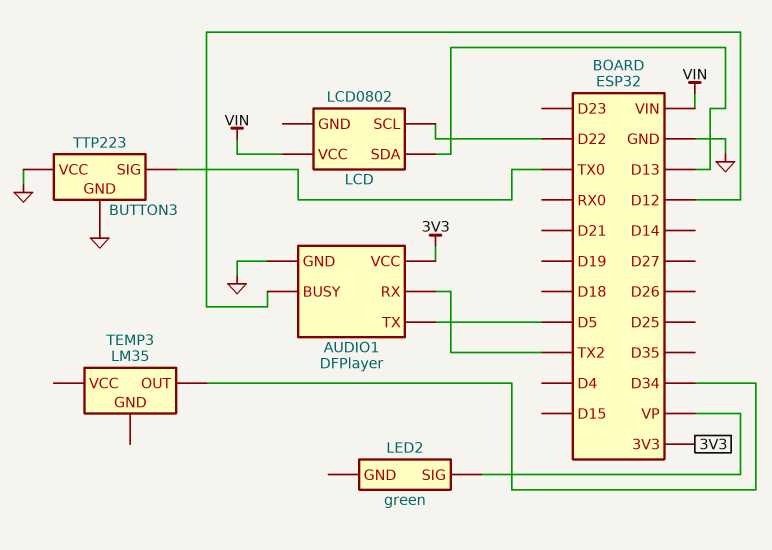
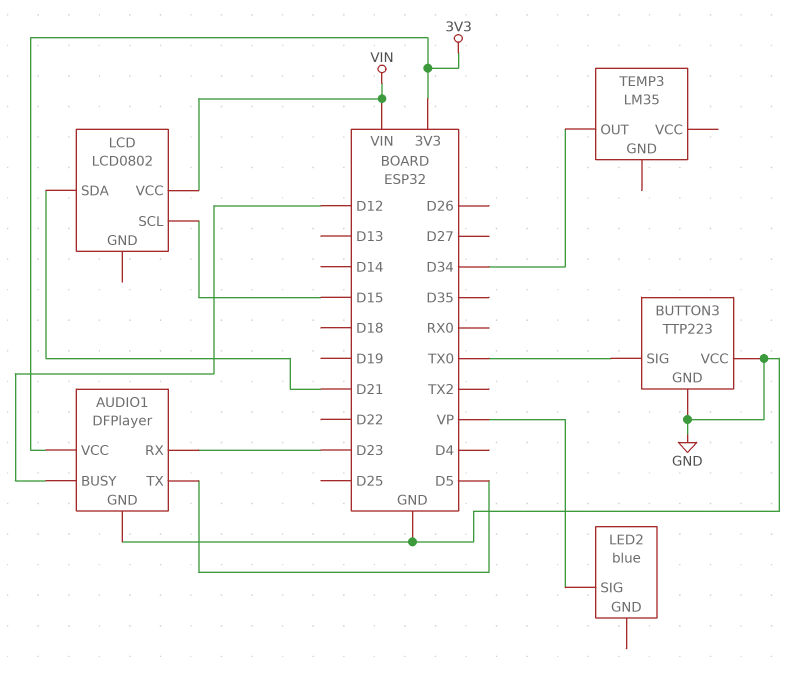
AUDIO1 pin RX: TX2 -> D23
LCD pin SCL: D22 -> D15
LCD pin SDA: D13 -> D21
LED2: green -> blue

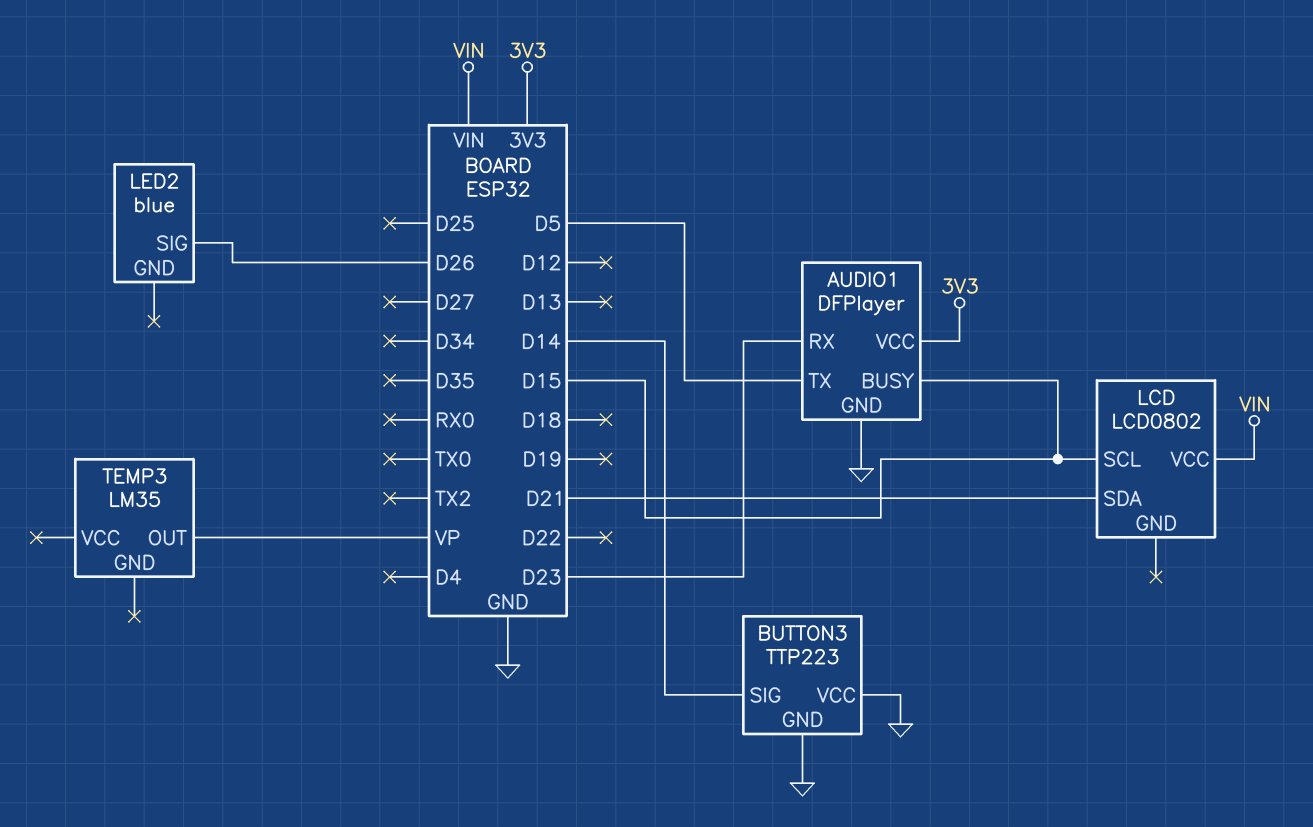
AUDIO1 pin BUSY: D12 -> D15
BUTTON3 pin SIG: TX0 -> D14
LED2 pin SIG: VP -> D26
TEMP3 pin OUT: D34 -> VP

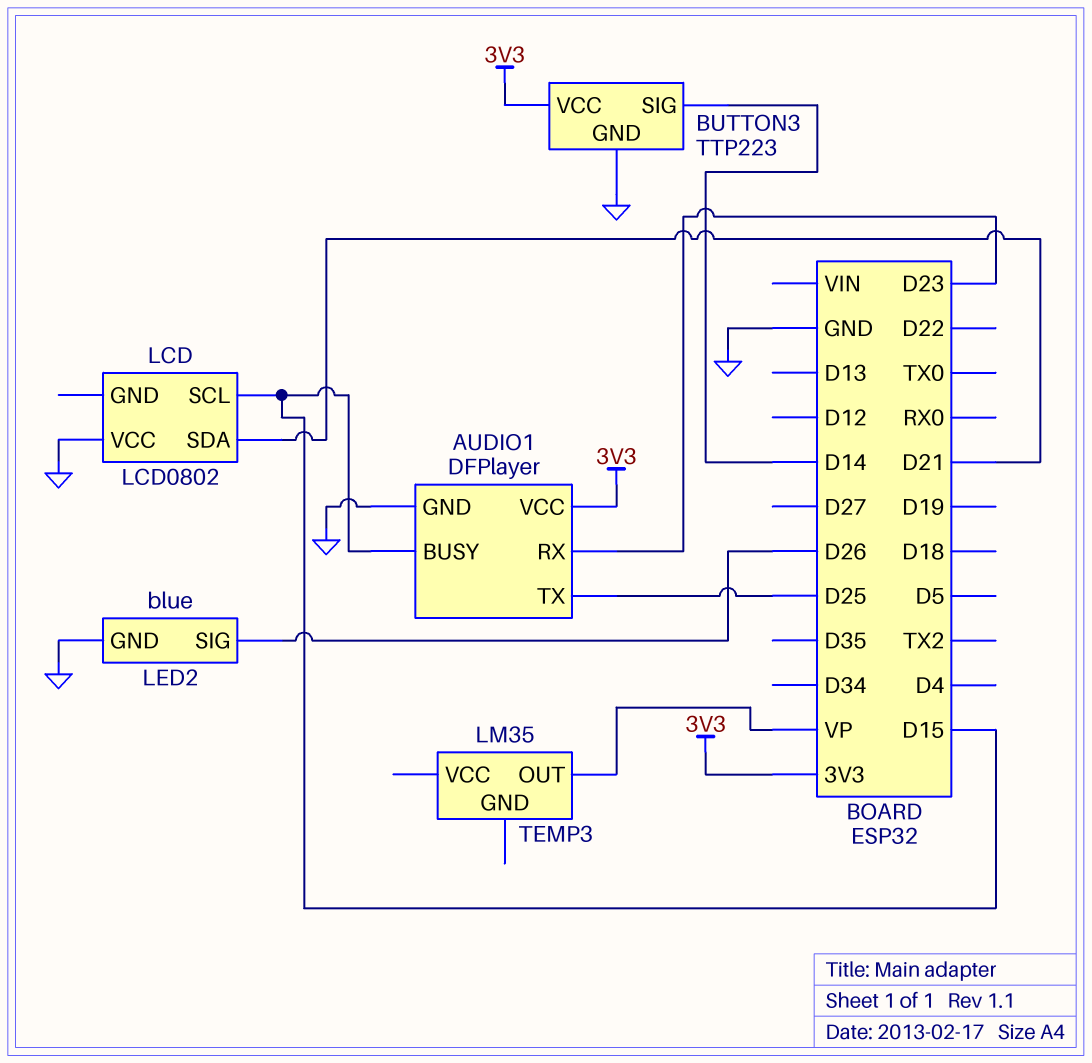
AUDIO1 pin TX: D5 -> D25
BUTTON3 pin VCC: GND -> 3V3
LCD pin VCC: VIN -> GND
LED2 pin GND: none -> GND

